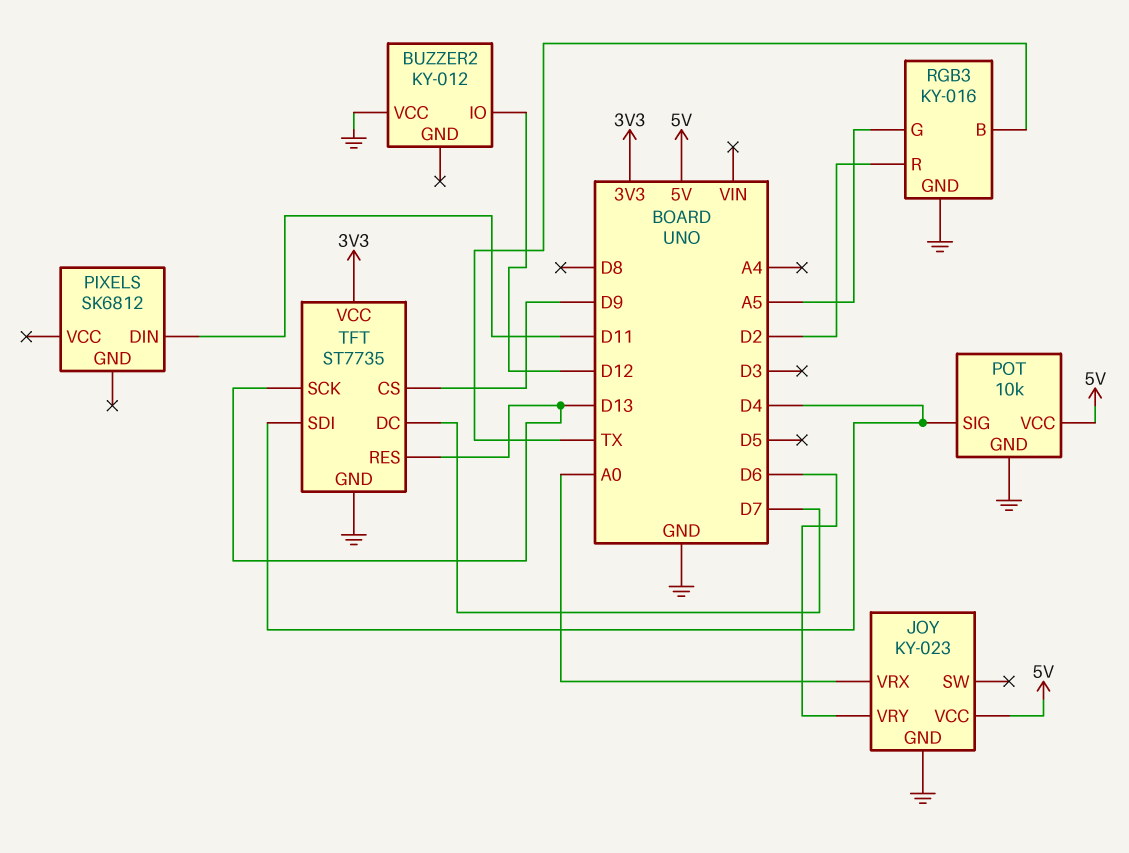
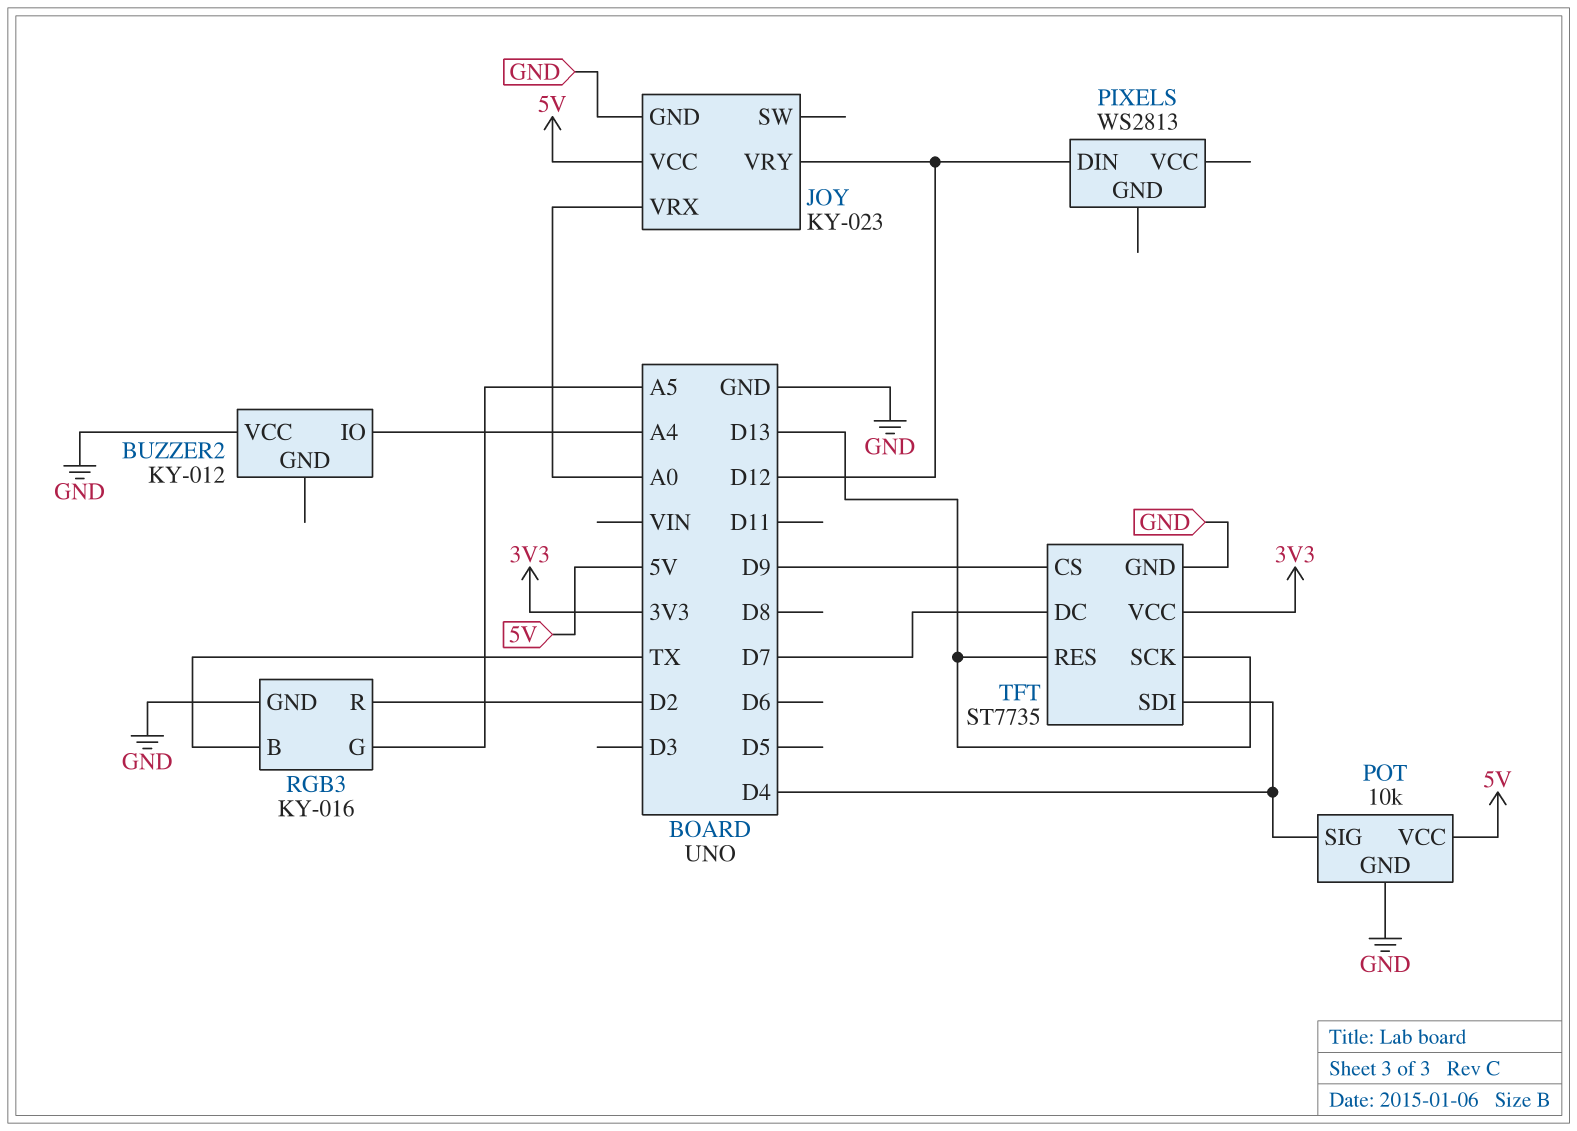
BUZZER2 pin IO: D12 -> A4
JOY pin VRY: D6 -> D12
PIXELS: SK6812 -> WS2813
PIXELS pin DIN: D11 -> D12

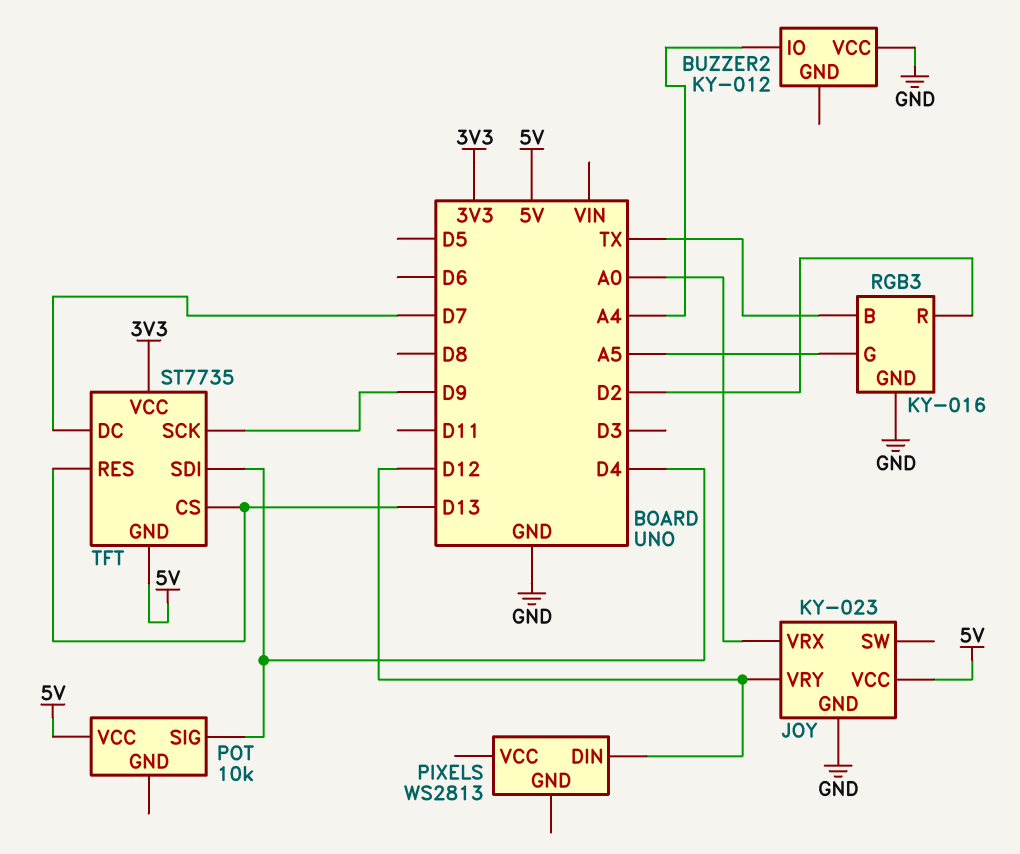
POT pin GND: GND -> none
TFT pin CS: D9 -> D13
TFT pin GND: GND -> 5V
TFT pin SCK: D13 -> D9

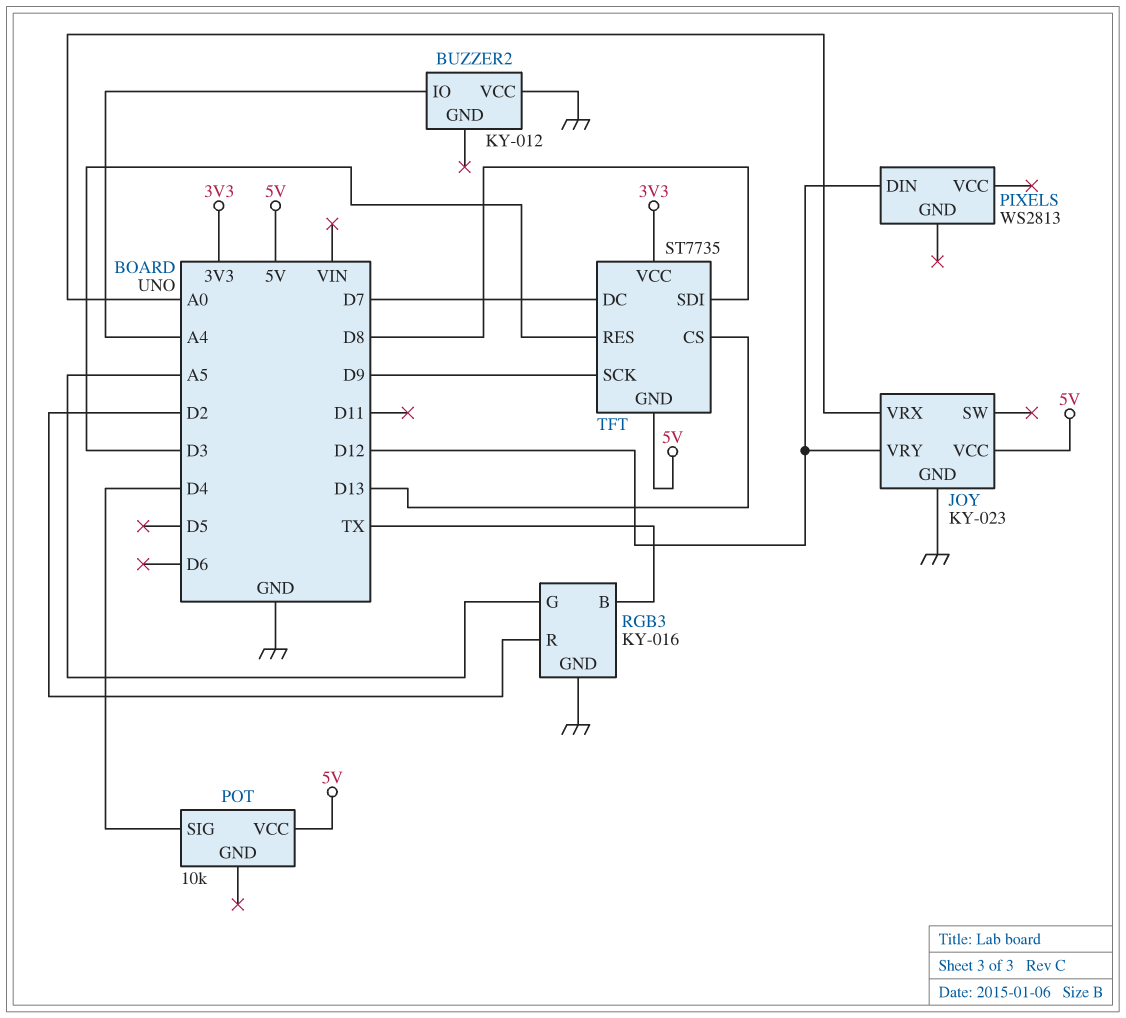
TFT pin RES: D13 -> D3
TFT pin SDI: D4 -> D8

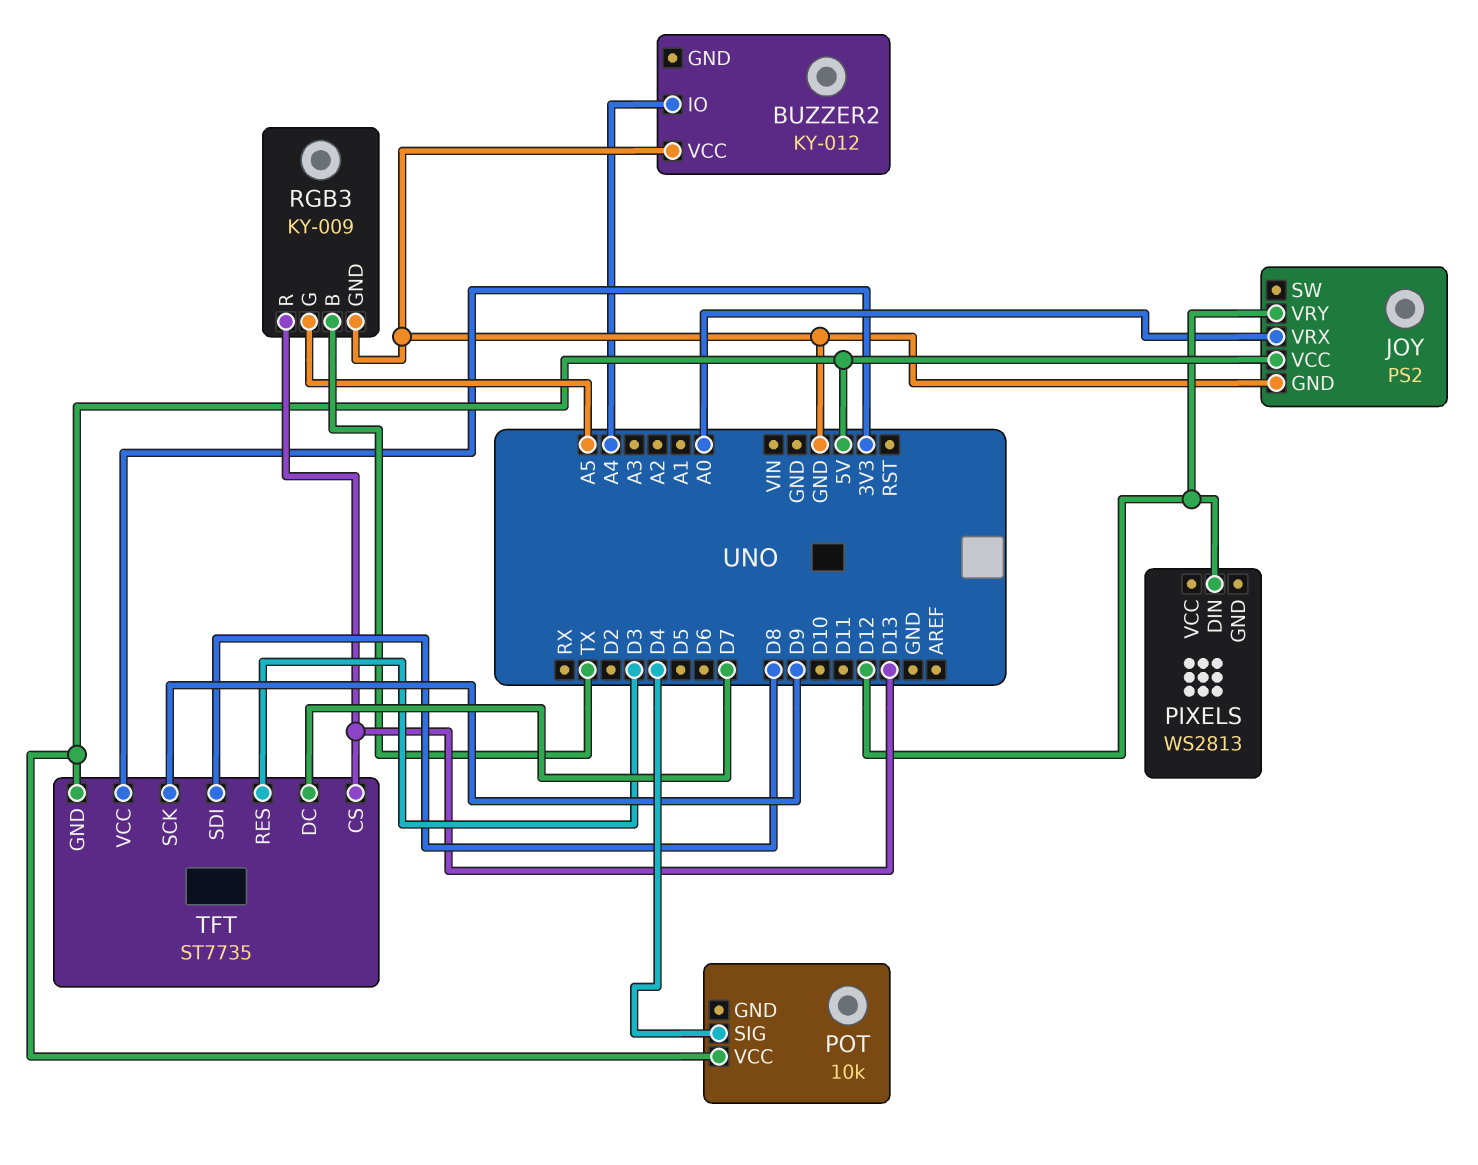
JOY: KY-023 -> PS2
RGB3: KY-016 -> KY-009
RGB3 pin R: D2 -> D13

